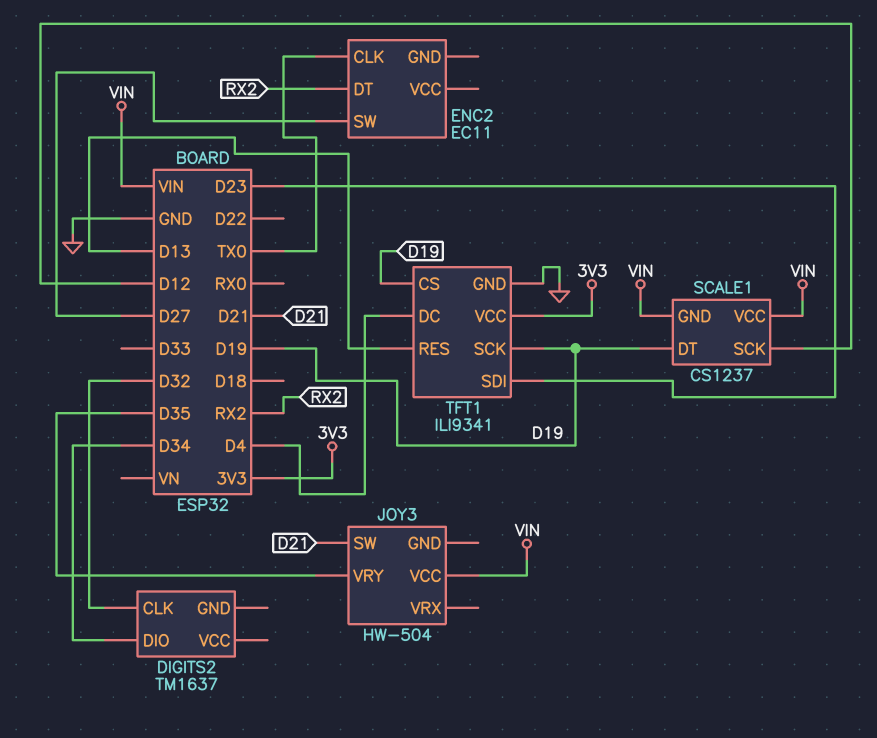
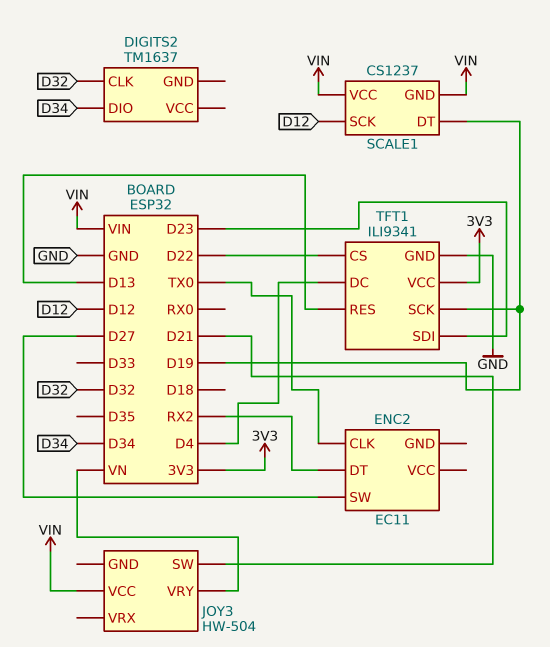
JOY3 pin VRY: D35 -> VN
TFT1 pin CS: D19 -> D22

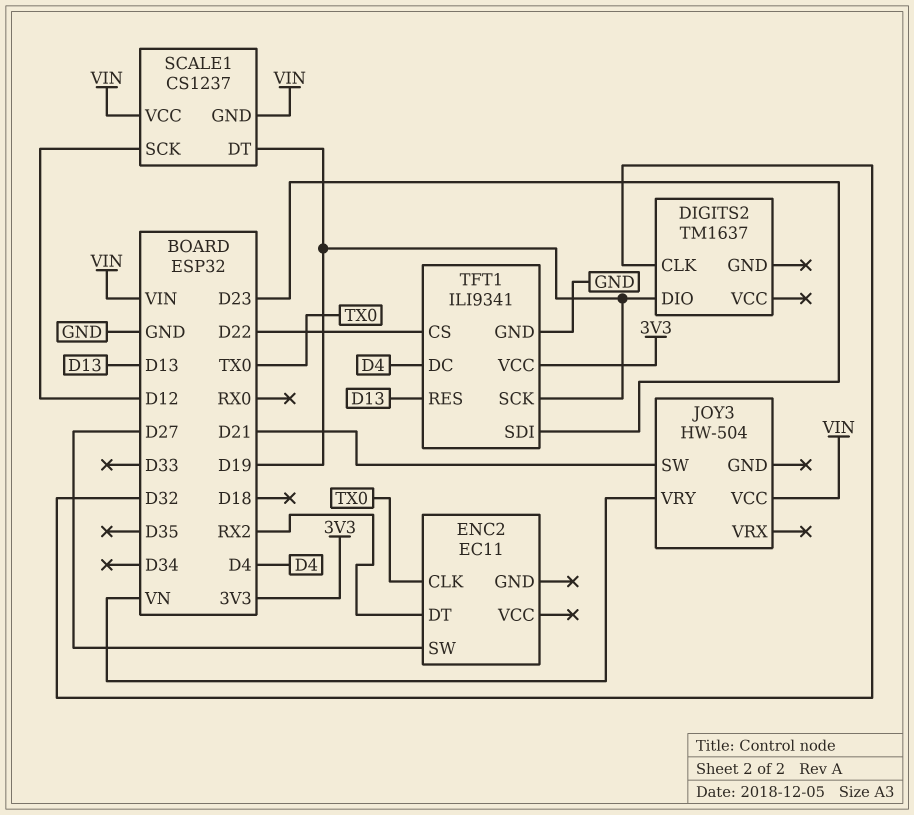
DIGITS2 pin DIO: D34 -> D19

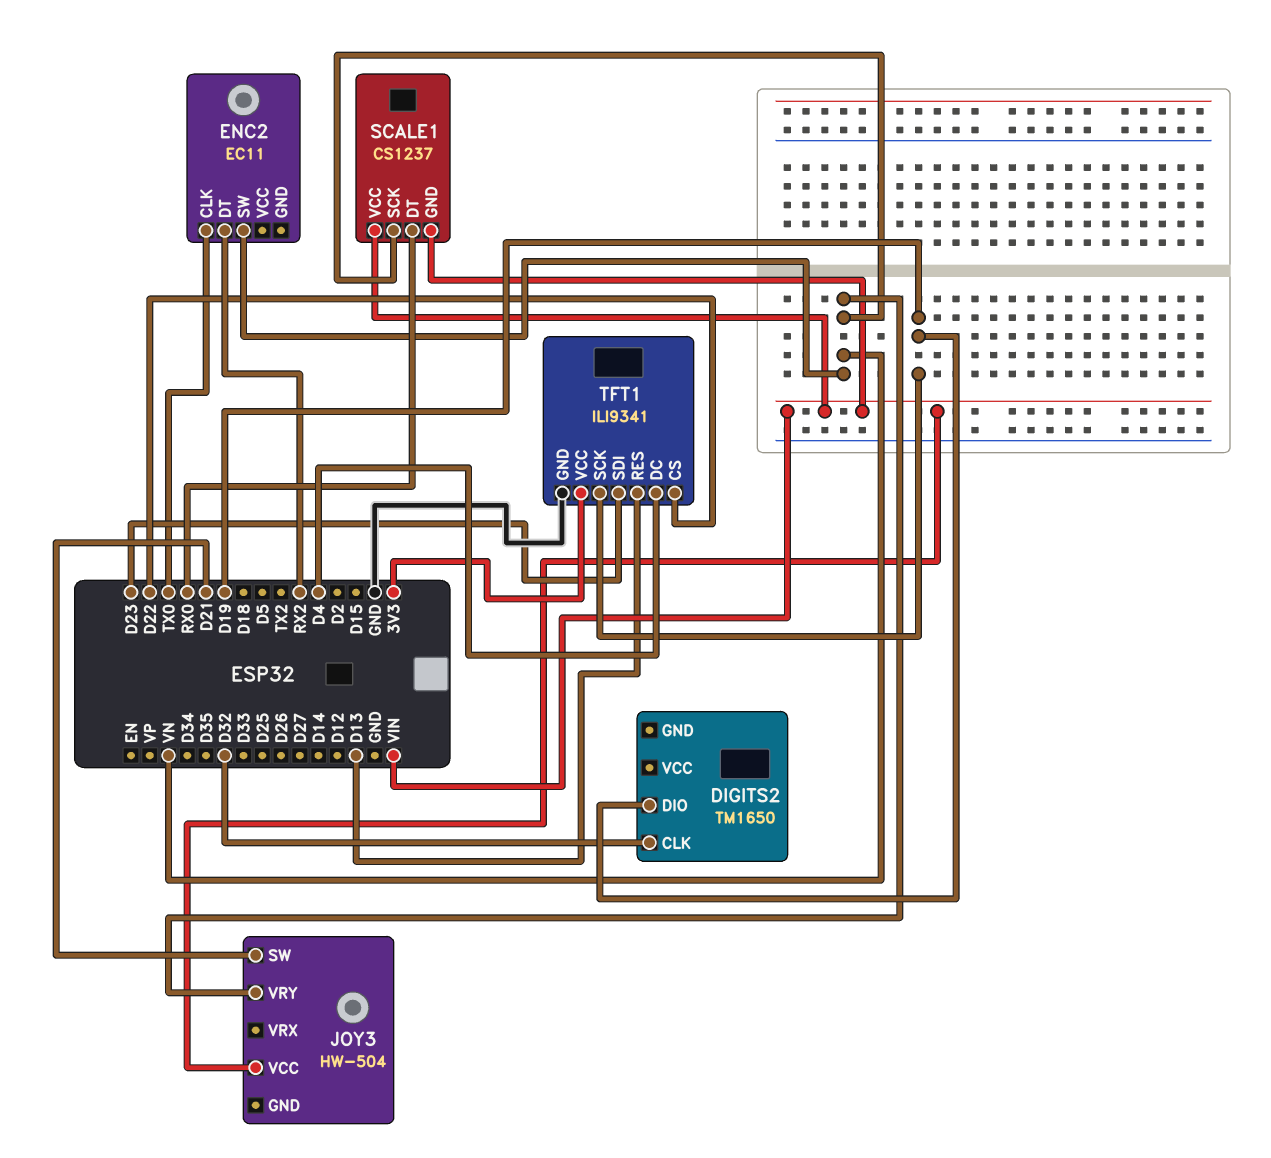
DIGITS2: TM1637 -> TM1650
ENC2 pin SW: D27 -> VN
SCALE1 pin DT: D19 -> RX0
SCALE1 pin SCK: D12 -> VN

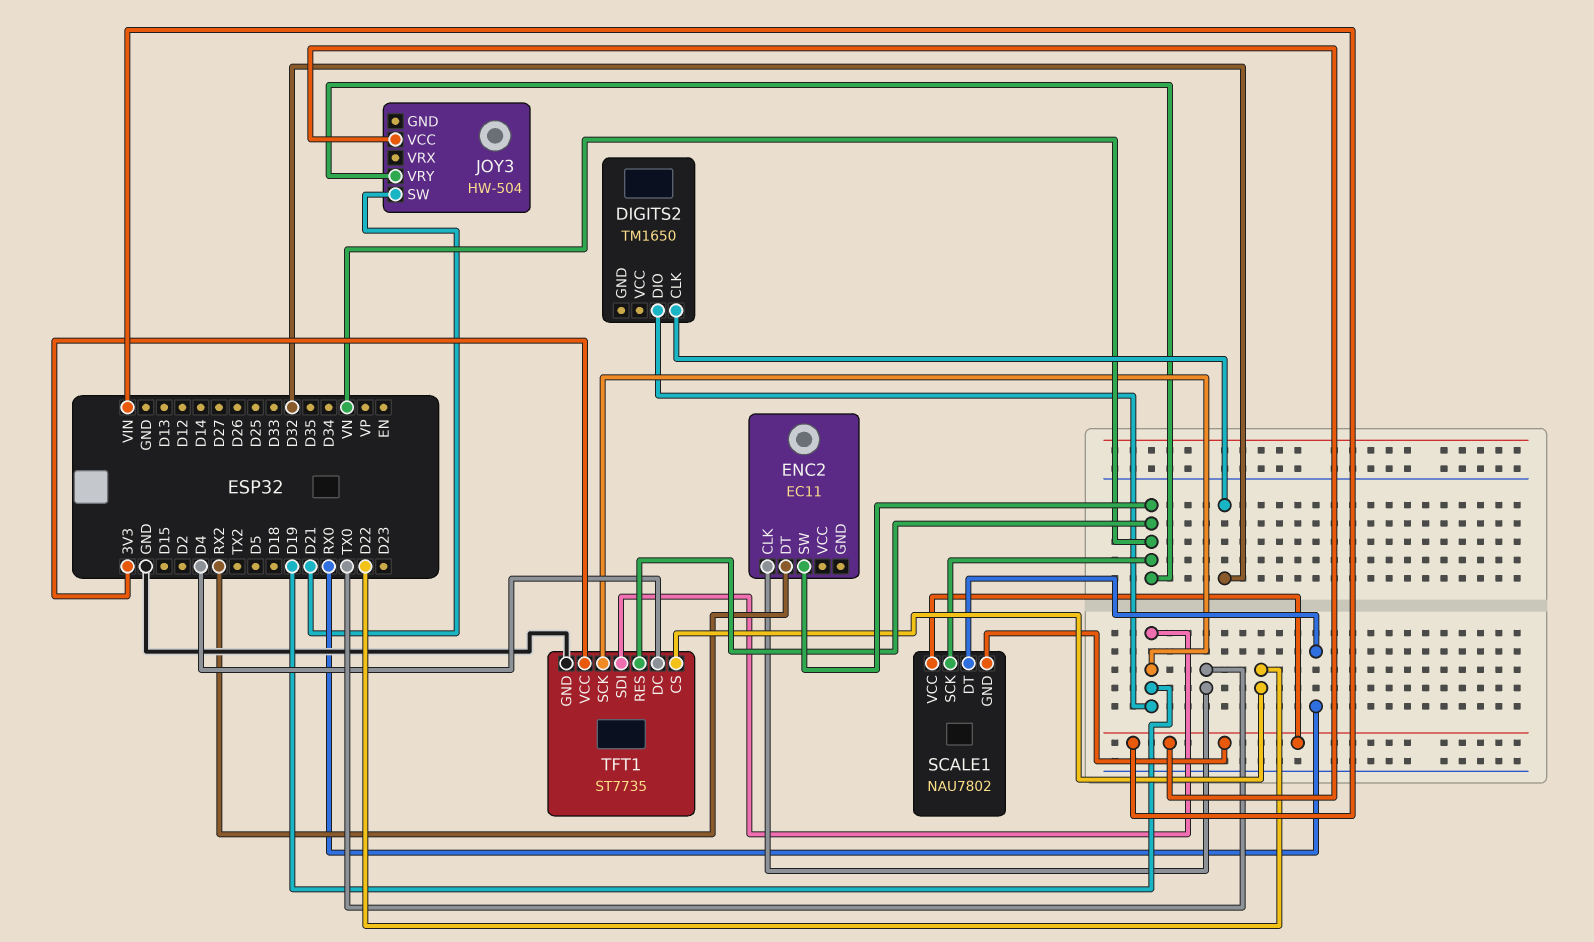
SCALE1: CS1237 -> NAU7802
TFT1: ILI9341 -> ST7735
TFT1 pin RES: D13 -> VN
TFT1 pin SDI: D23 -> D19

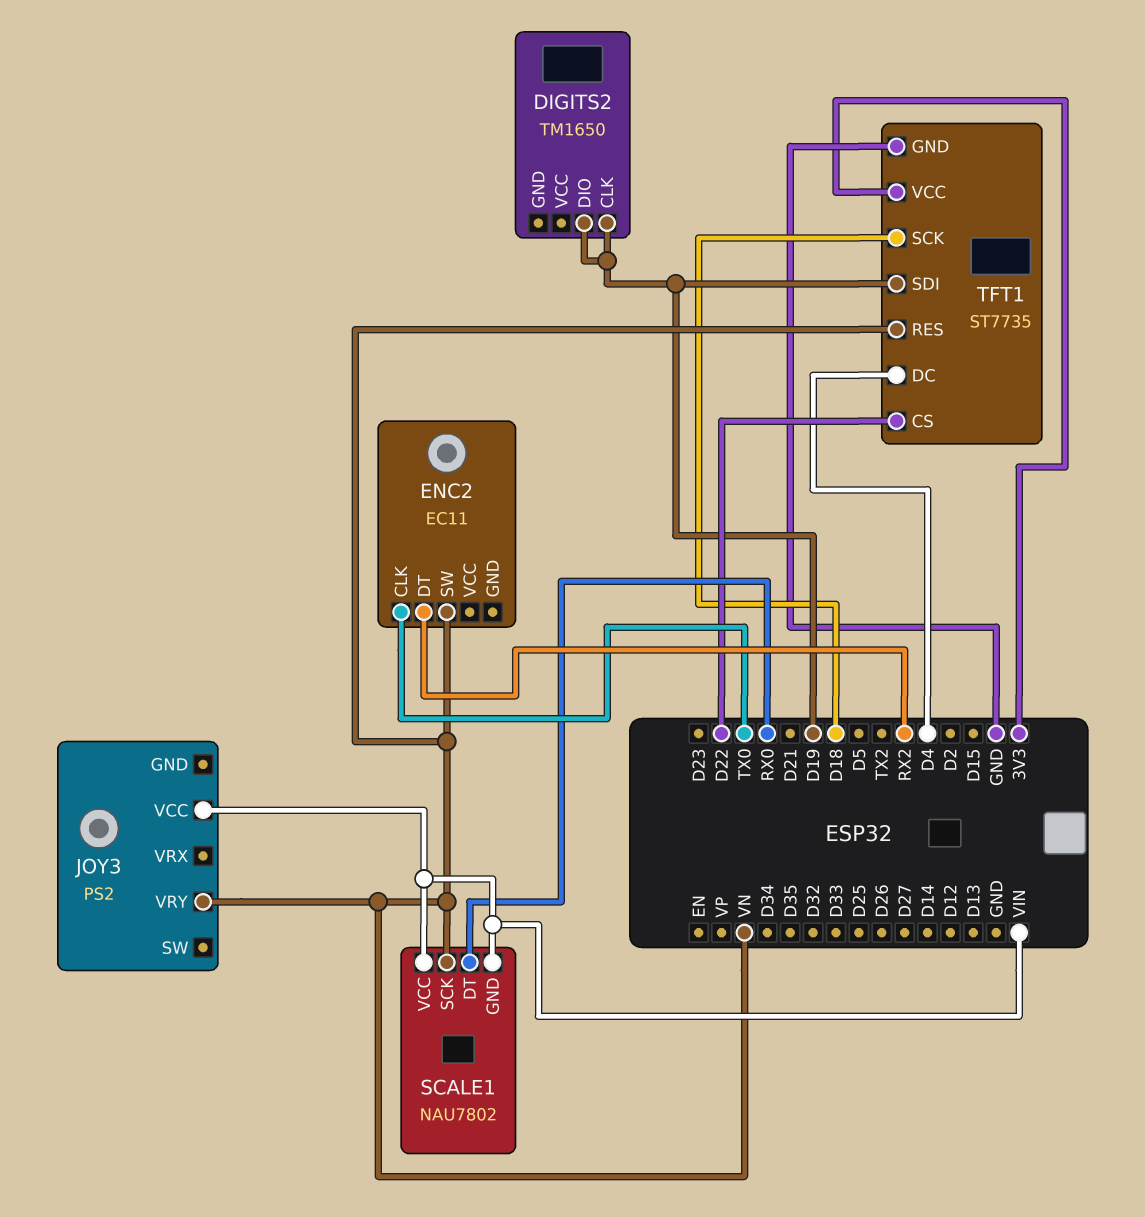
DIGITS2 pin CLK: D32 -> D19
JOY3: HW-504 -> PS2
JOY3 pin SW: D21 -> none
TFT1 pin SCK: D19 -> D18

